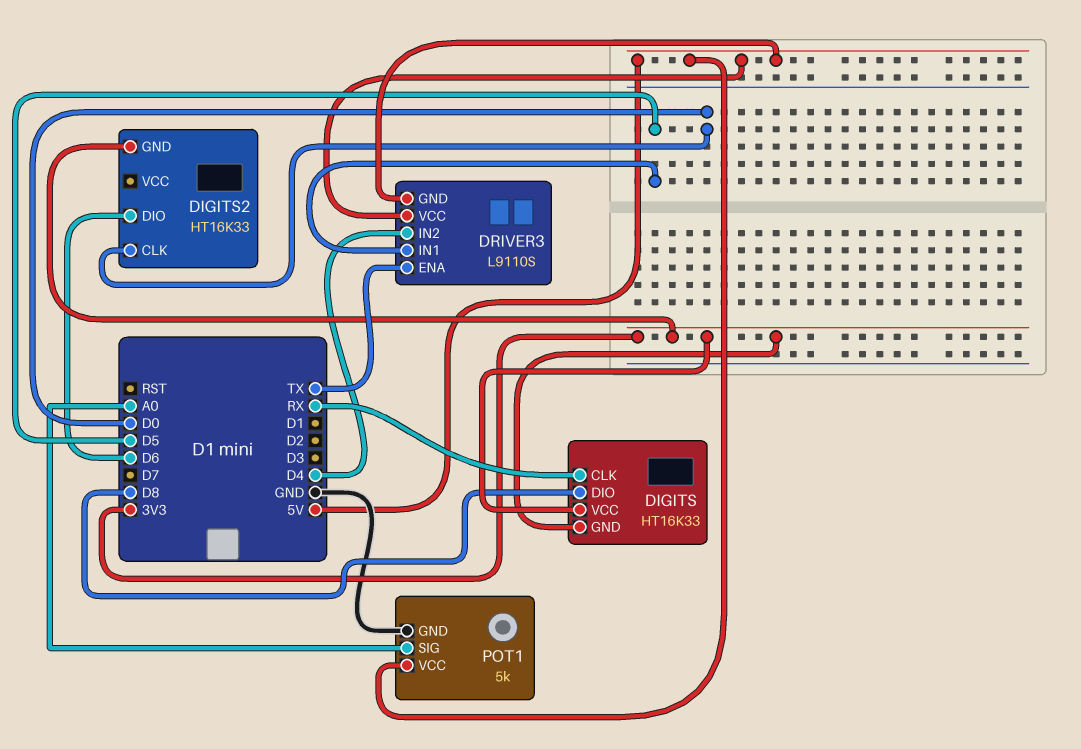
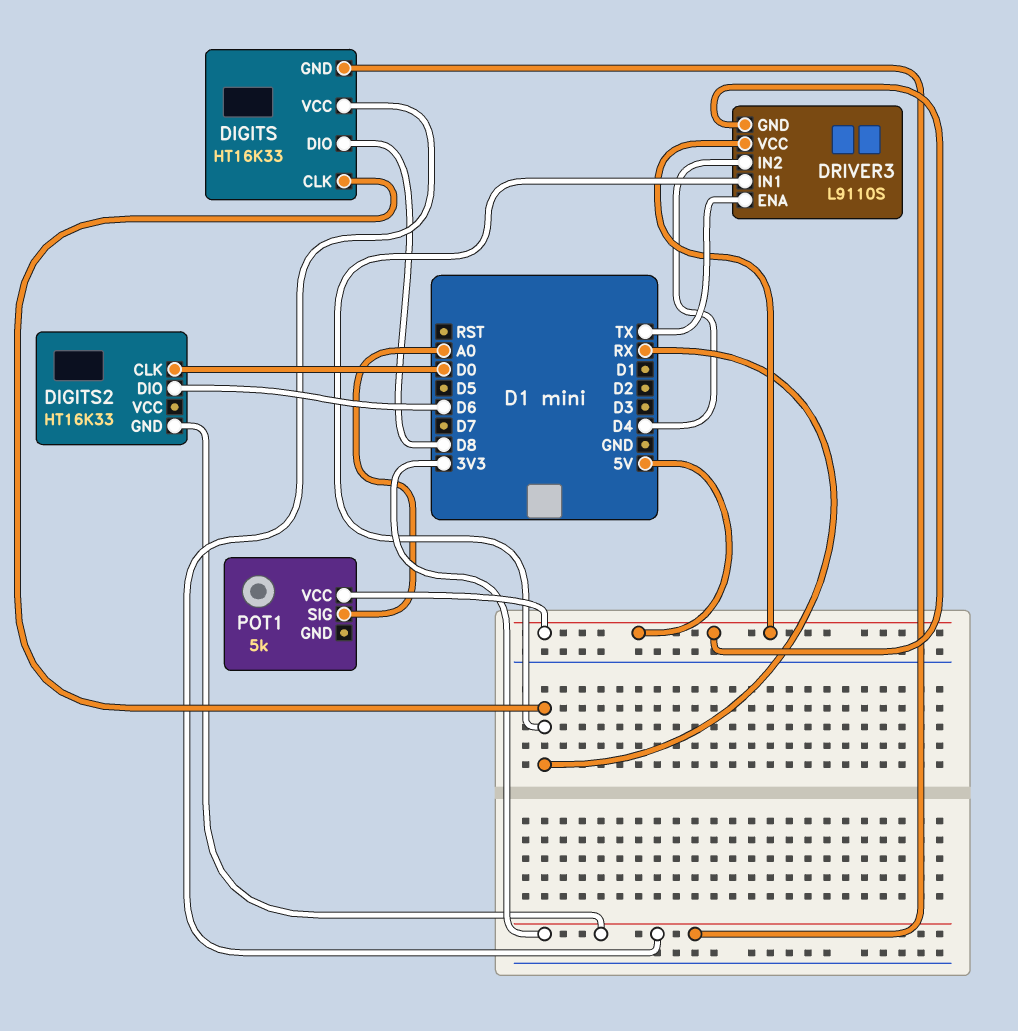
DRIVER3 pin IN1: D5 -> RX
POT1 pin GND: GND -> none

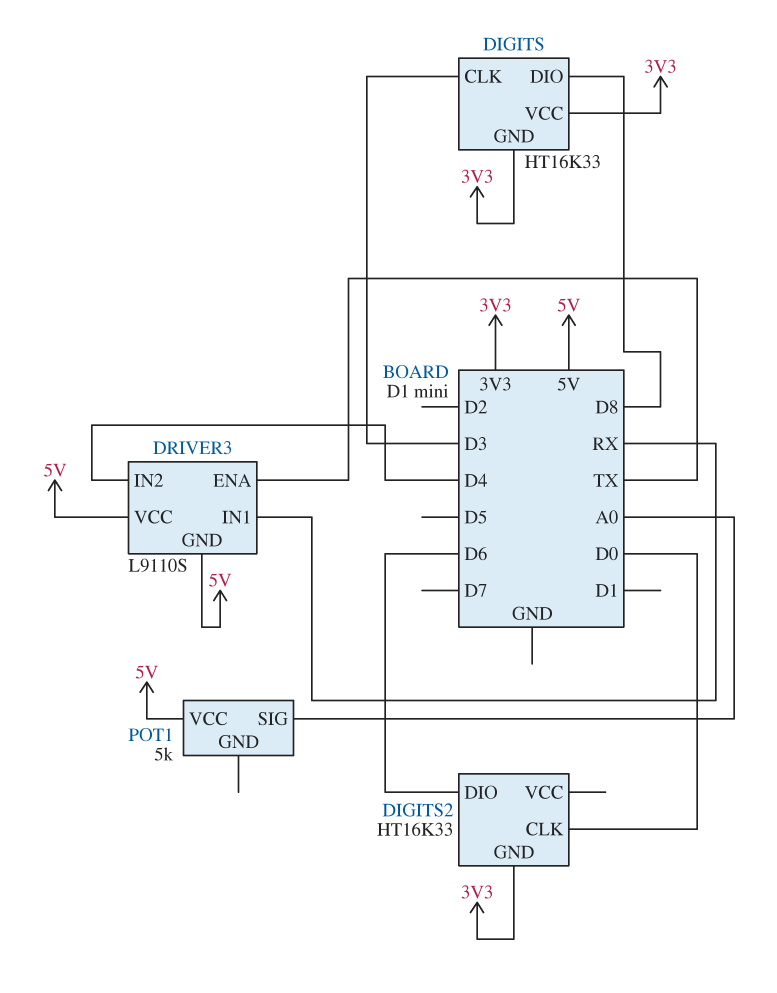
DIGITS pin CLK: RX -> D3

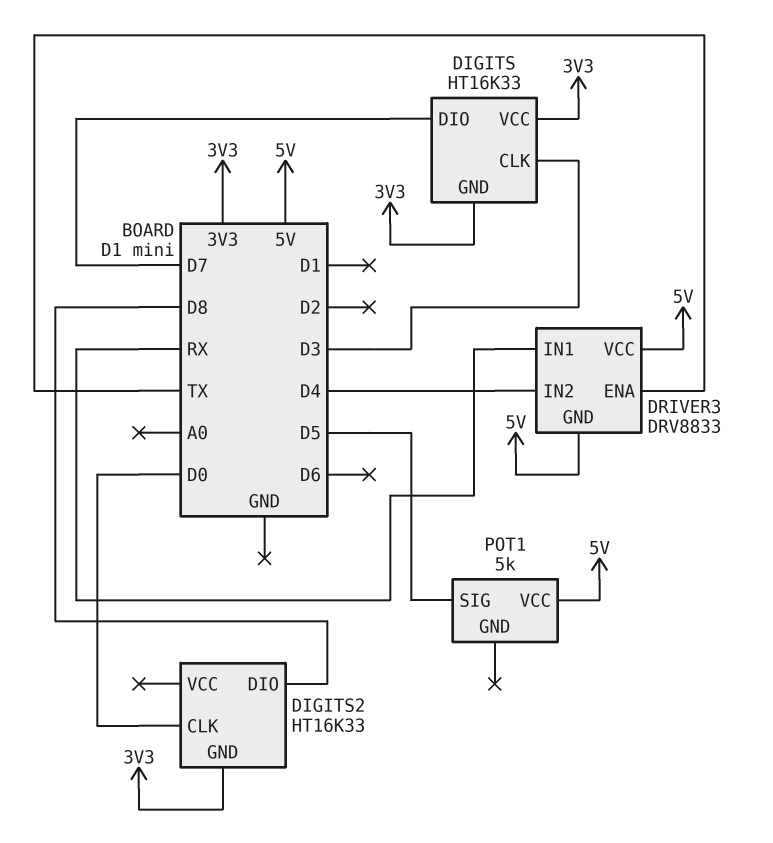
DIGITS pin DIO: D8 -> D7
DIGITS2 pin DIO: D6 -> D8
DRIVER3: L9110S -> DRV8833
POT1 pin SIG: A0 -> D5

